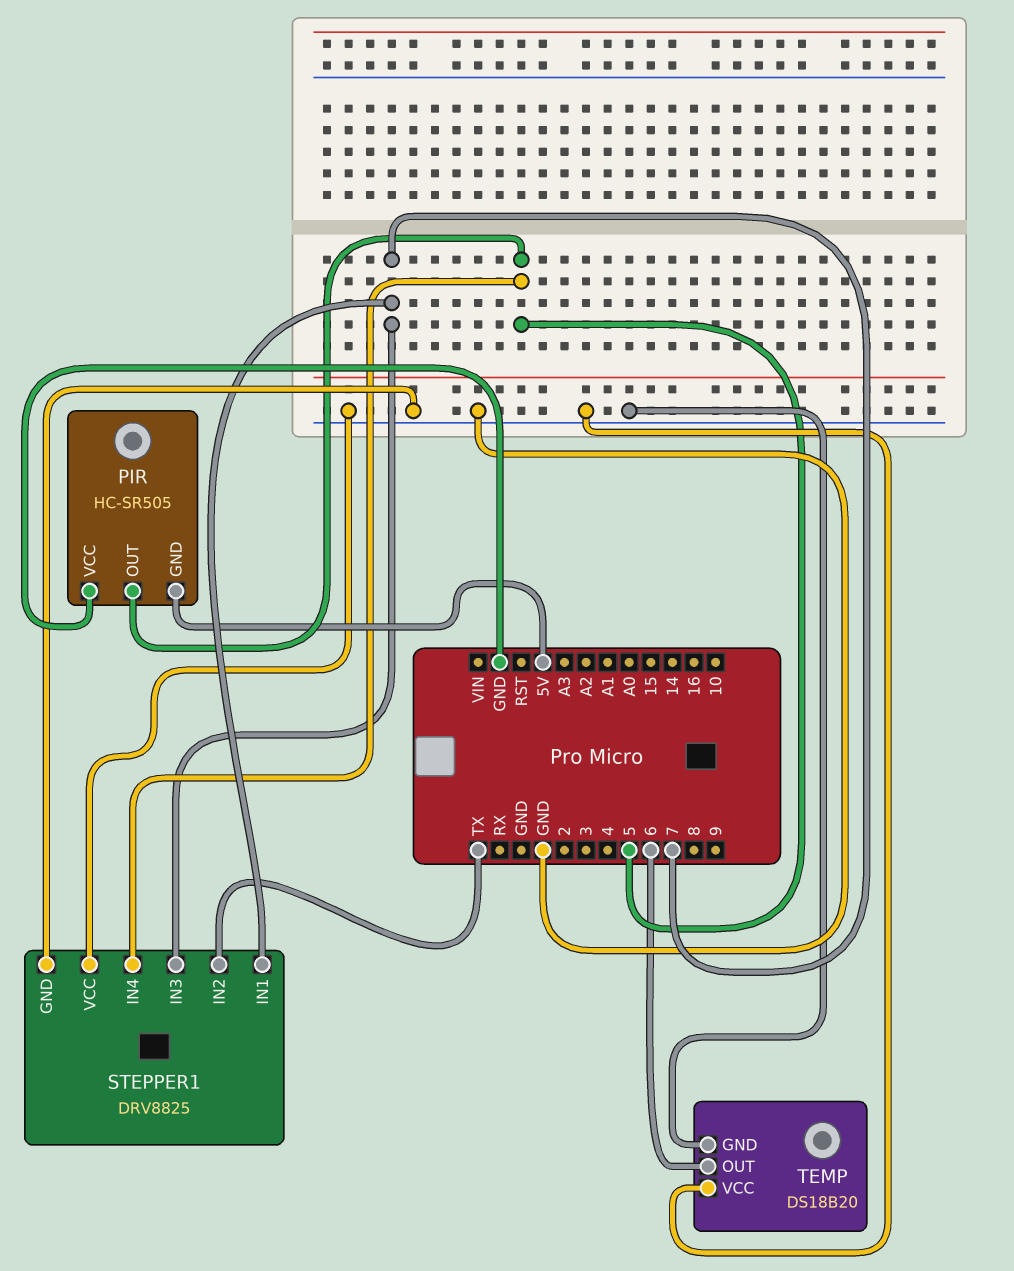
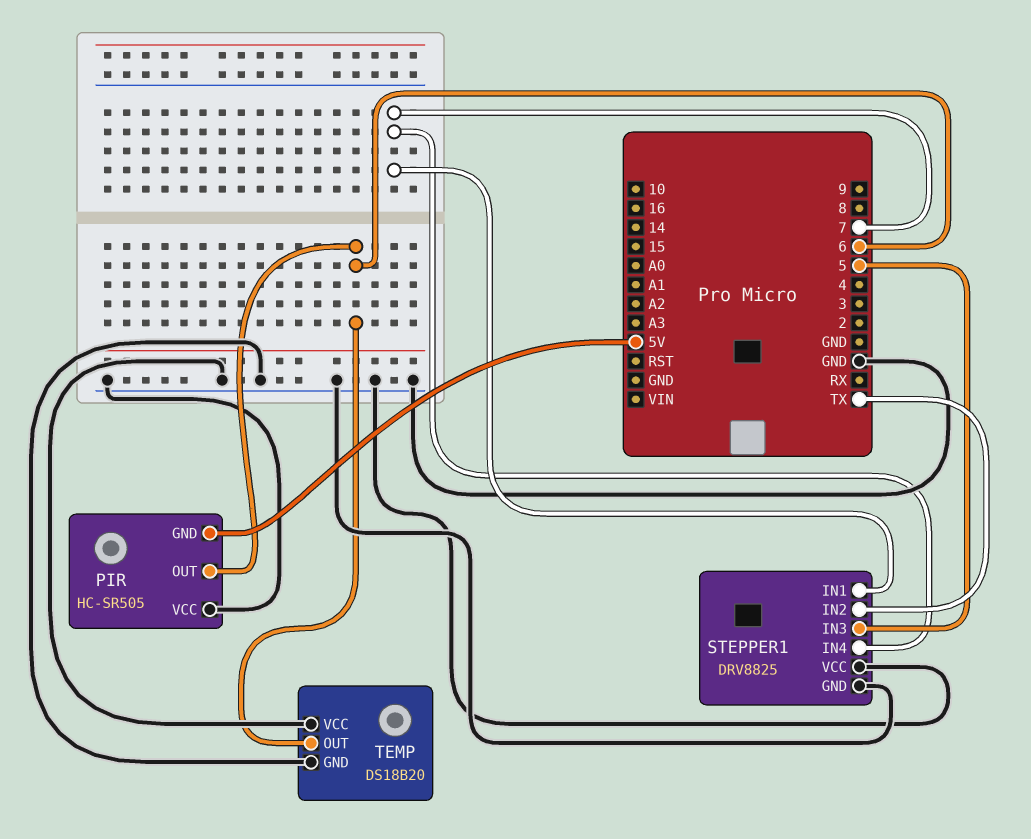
PIR pin OUT: 5 -> 6
STEPPER1 pin IN3: 7 -> 5
STEPPER1 pin IN4: 5 -> 7

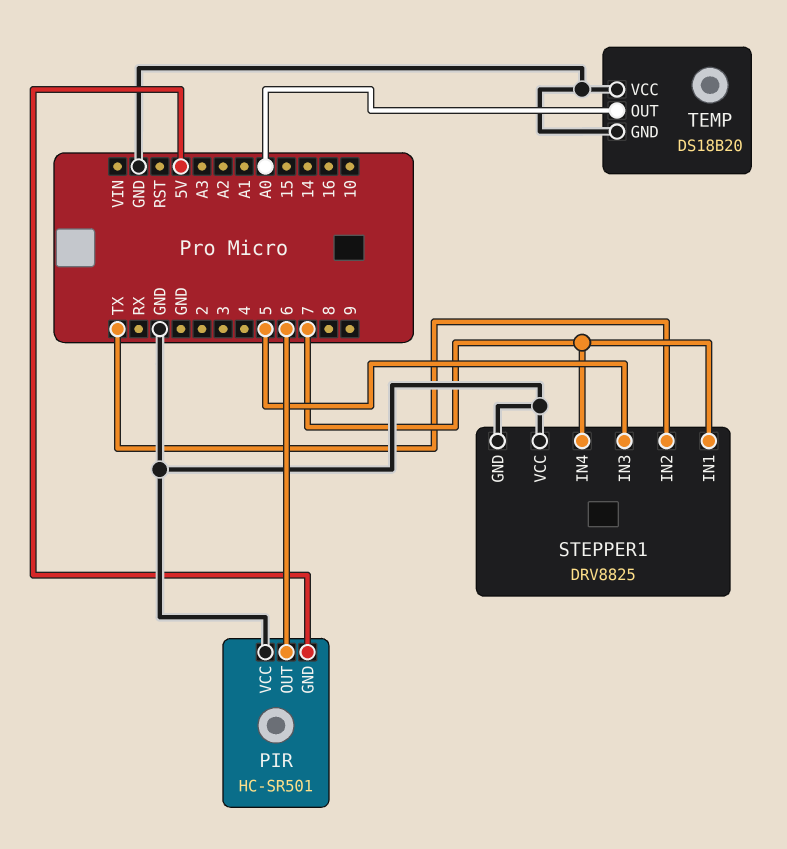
PIR: HC-SR505 -> HC-SR501
TEMP pin OUT: 6 -> A0

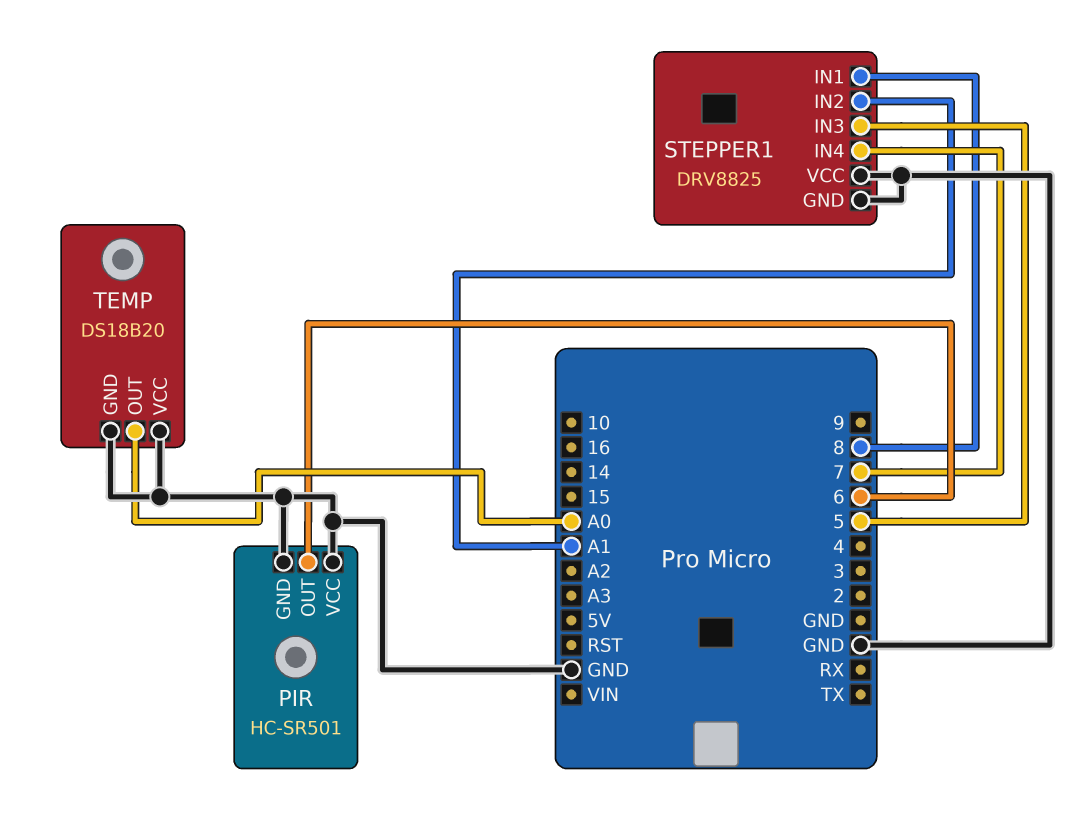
PIR pin GND: 5V -> GND
STEPPER1 pin IN1: 7 -> 8
STEPPER1 pin IN2: TX -> A1

